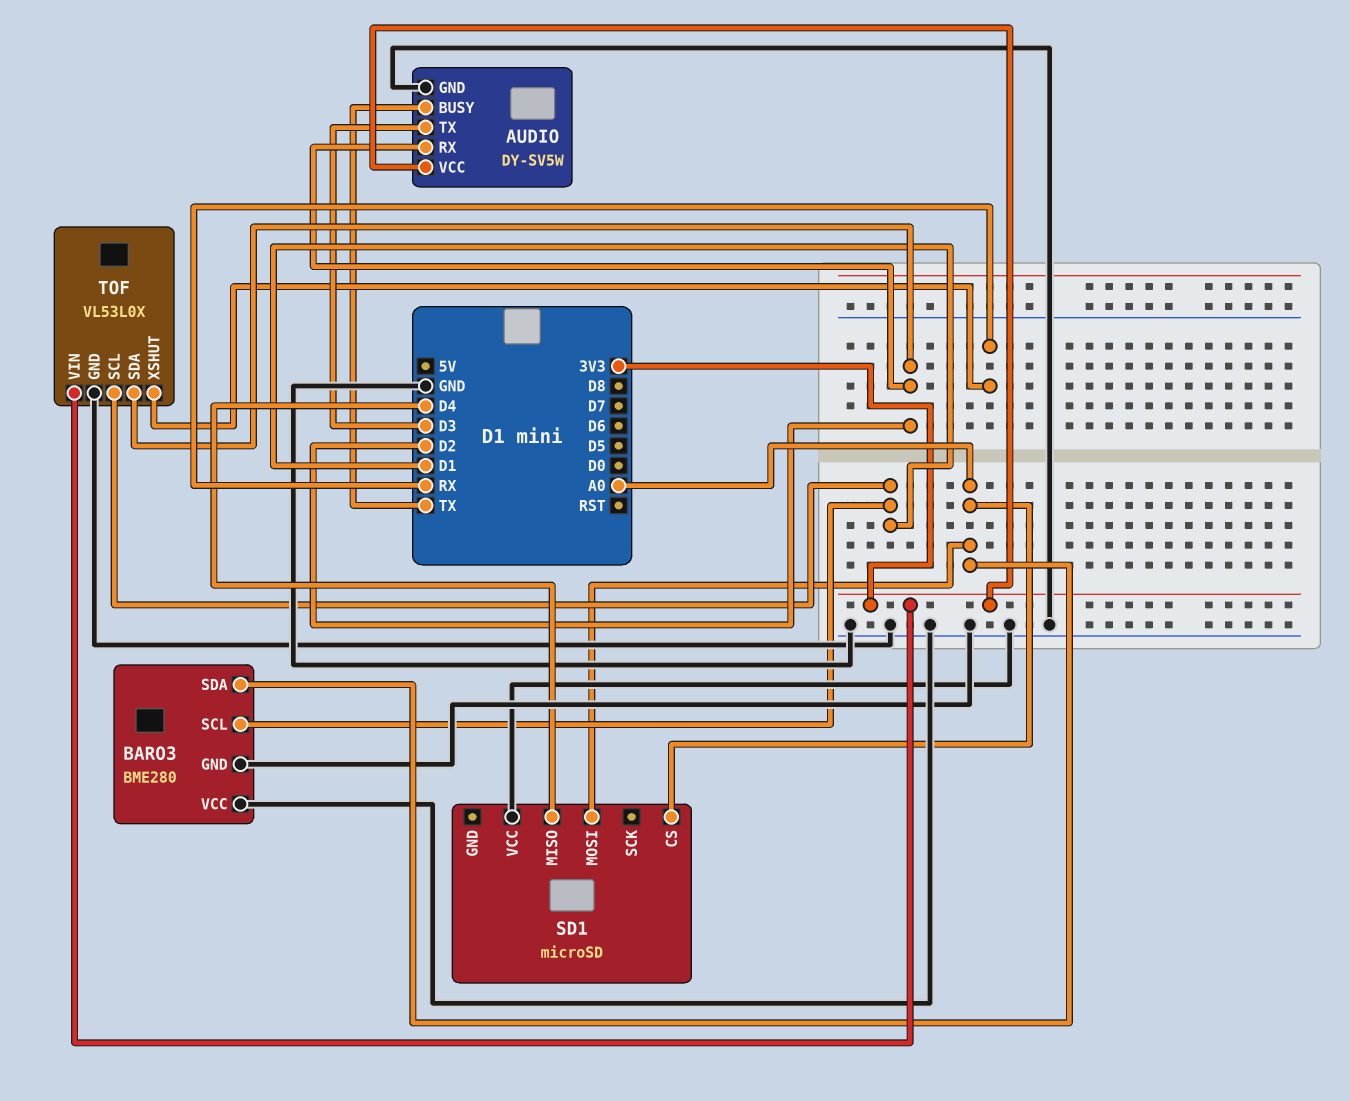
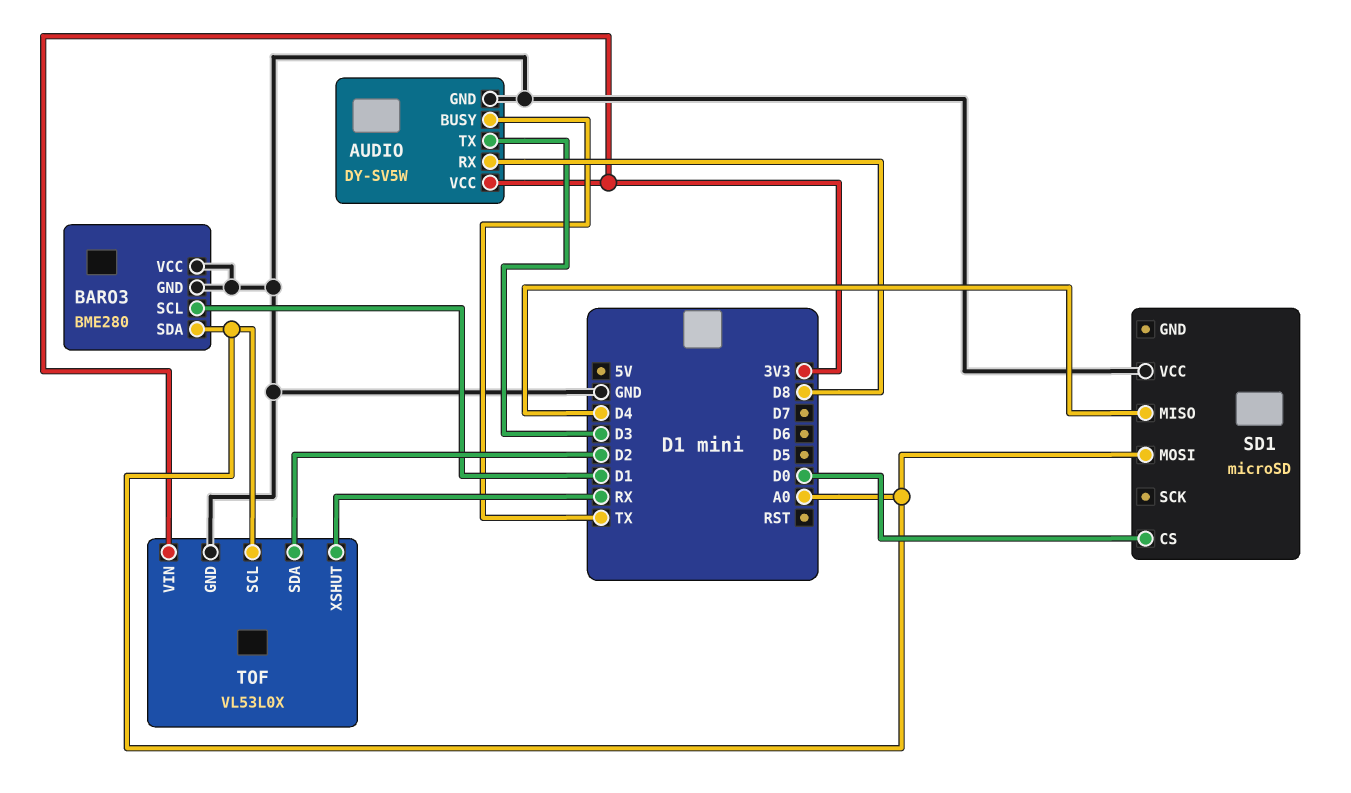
AUDIO pin RX: D2 -> D8
SD1 pin CS: A0 -> D0
TOF pin SCL: D1 -> A0

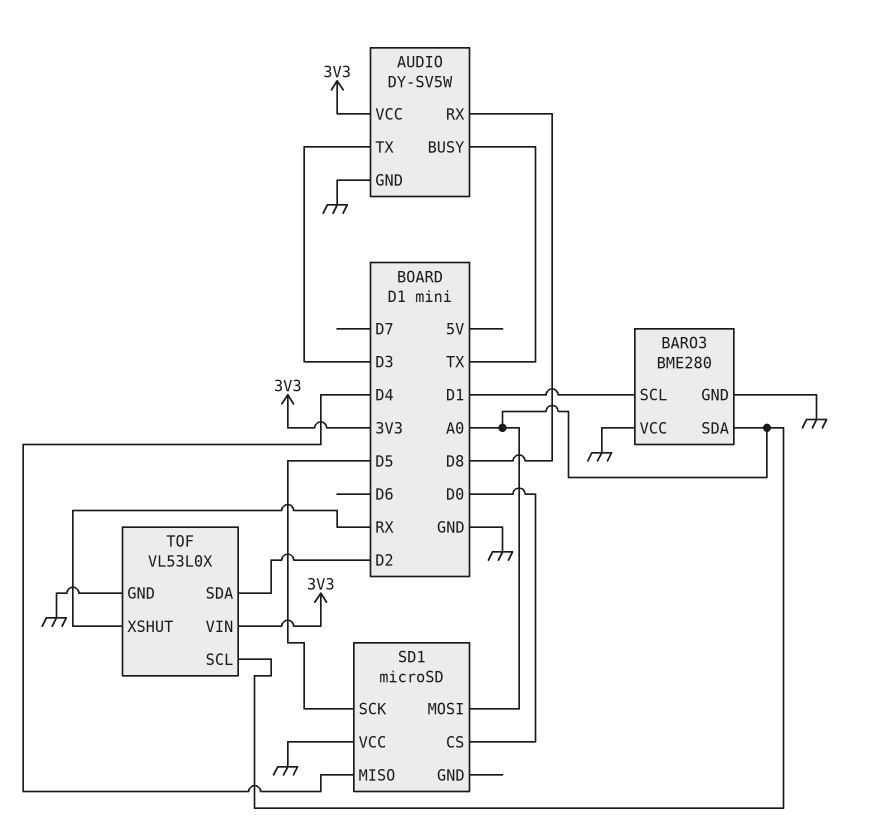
SD1 pin SCK: none -> D5

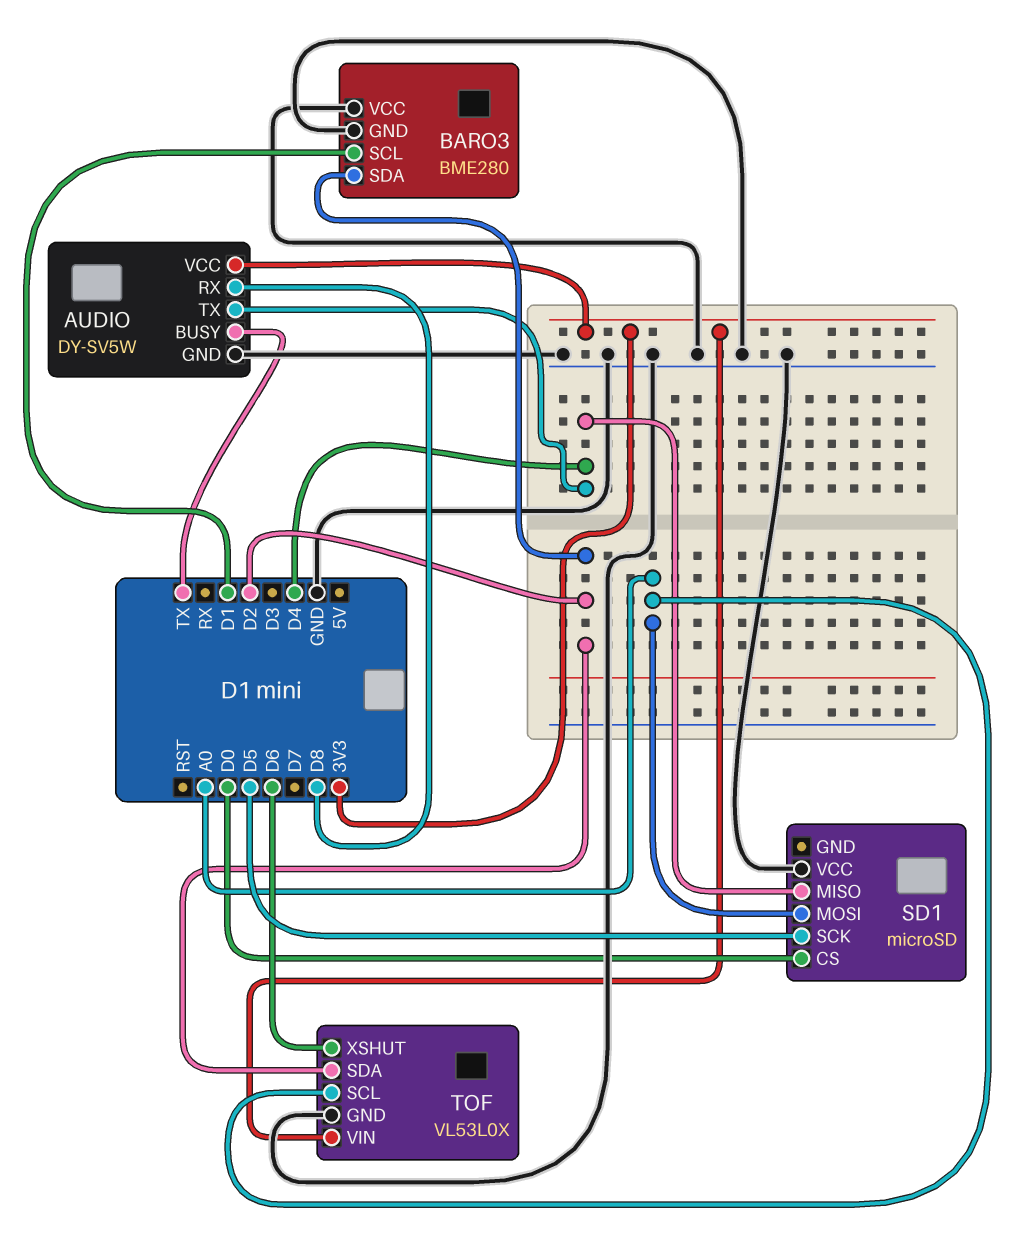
AUDIO pin TX: D3 -> D4
BARO3 pin SDA: A0 -> D2
TOF pin XSHUT: RX -> D6

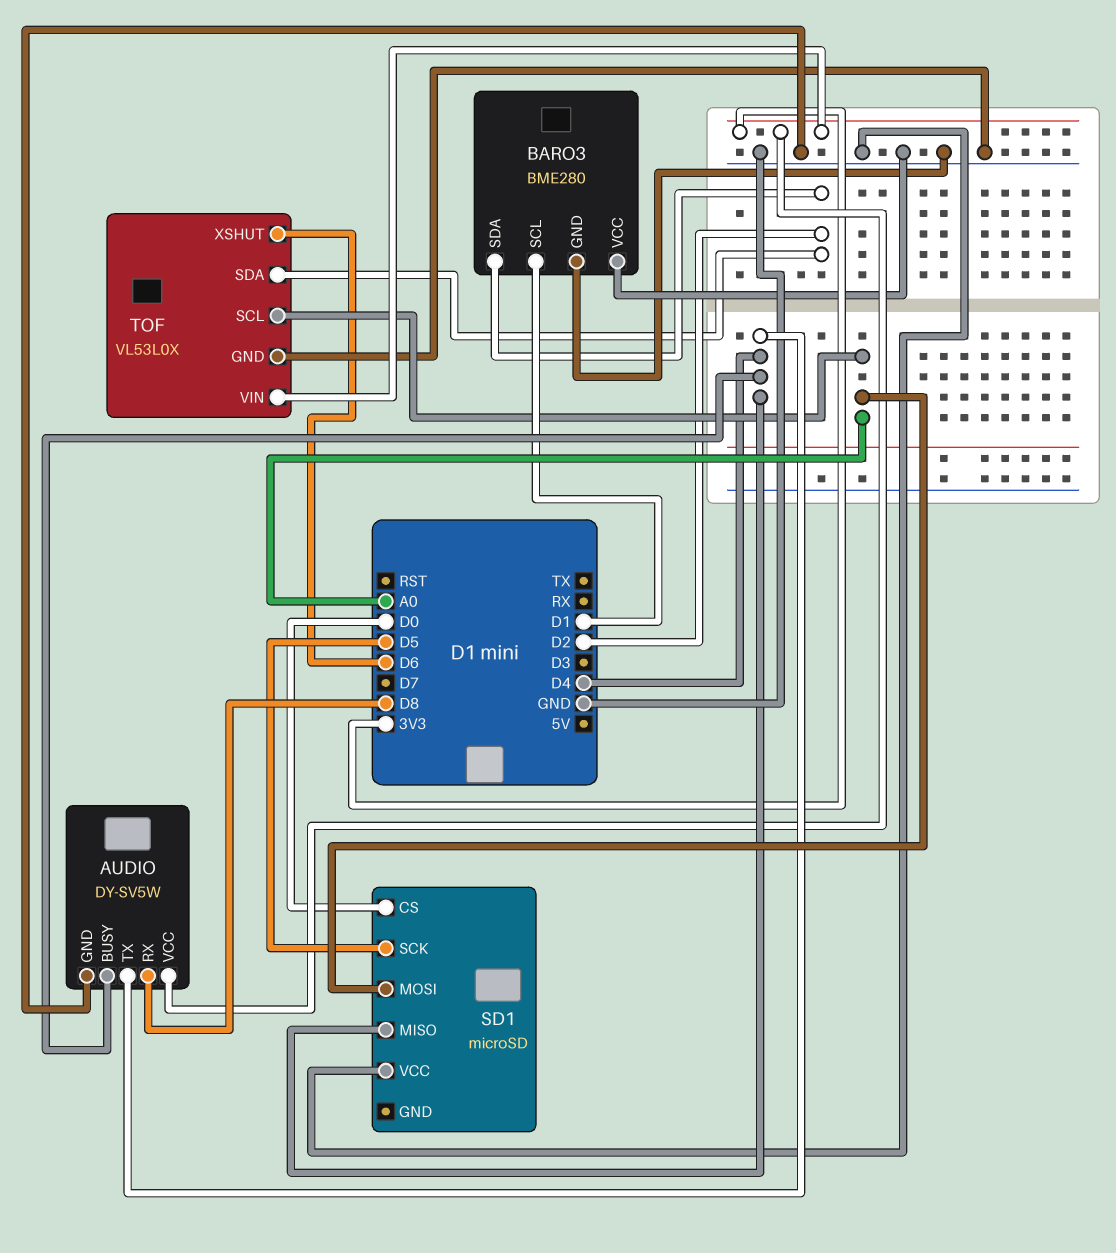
AUDIO pin BUSY: TX -> D4

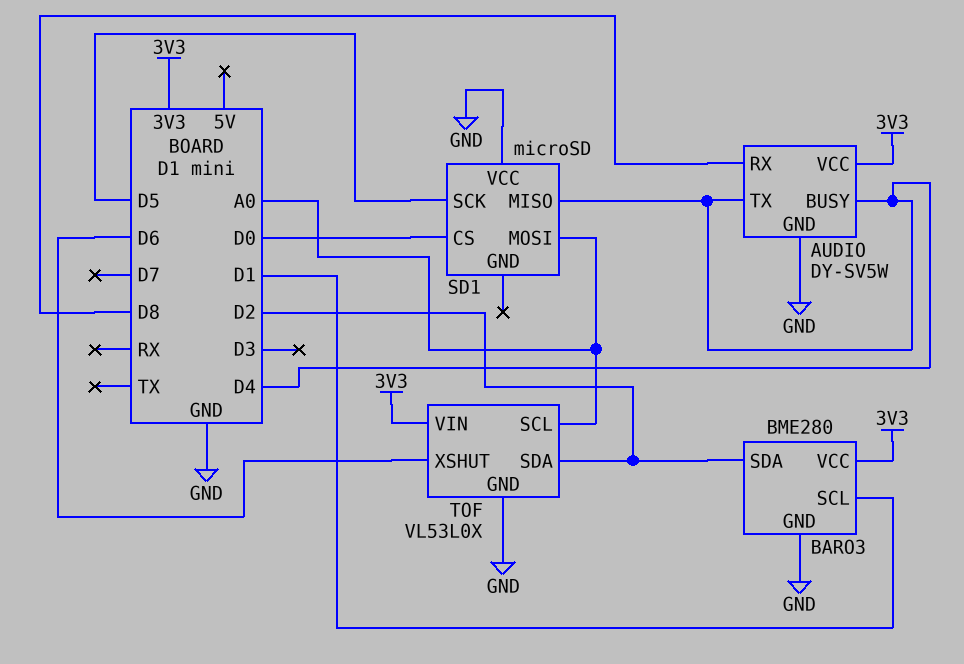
BARO3 pin VCC: GND -> 3V3

